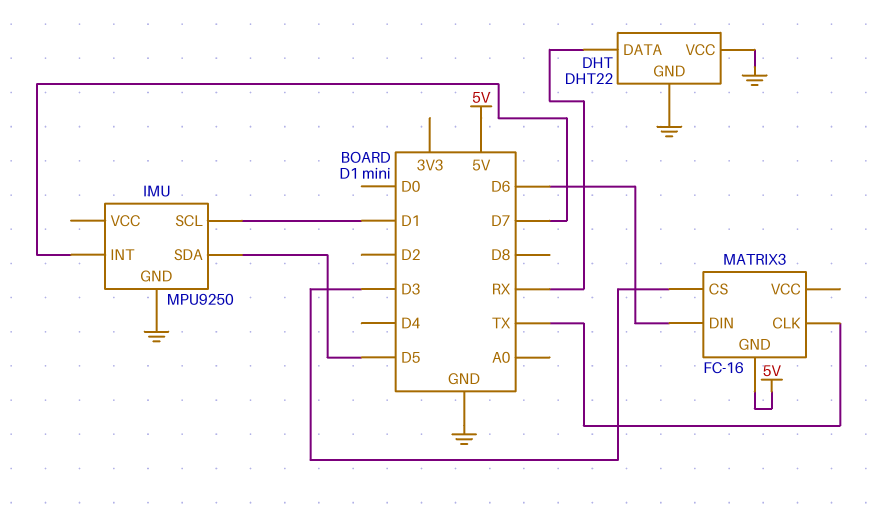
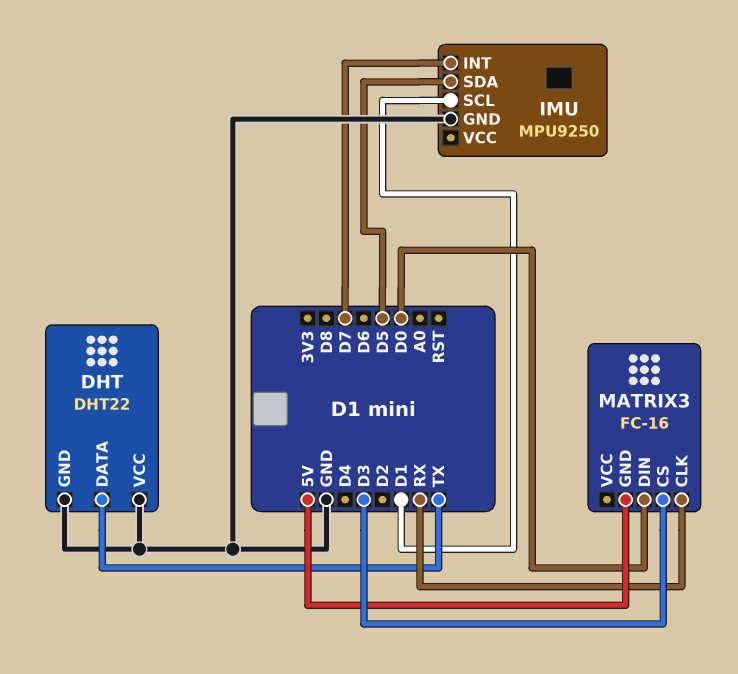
DHT pin DATA: RX -> TX
MATRIX3 pin CLK: TX -> RX
MATRIX3 pin DIN: D6 -> D0

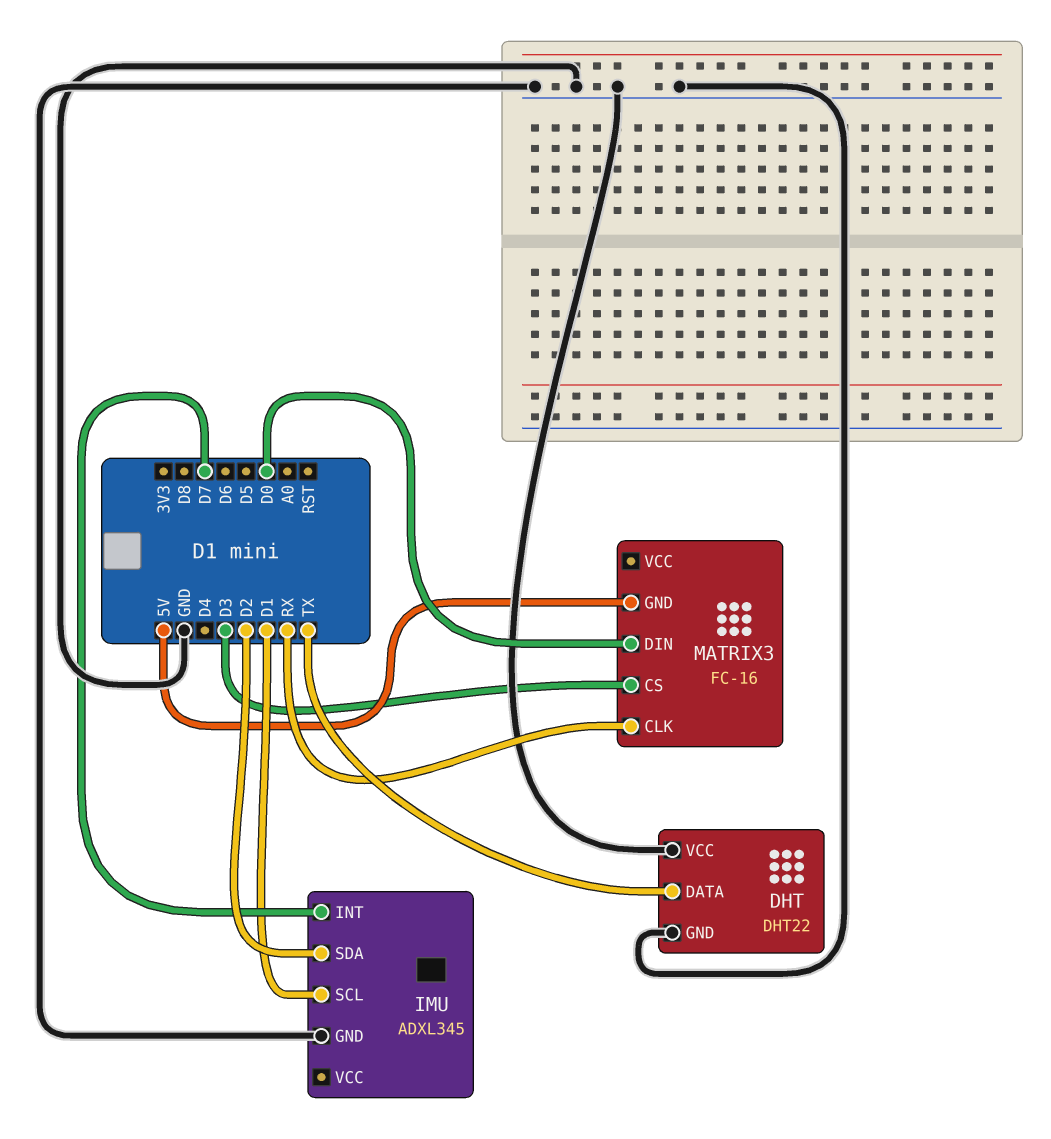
IMU: MPU9250 -> ADXL345
IMU pin SDA: D5 -> D2

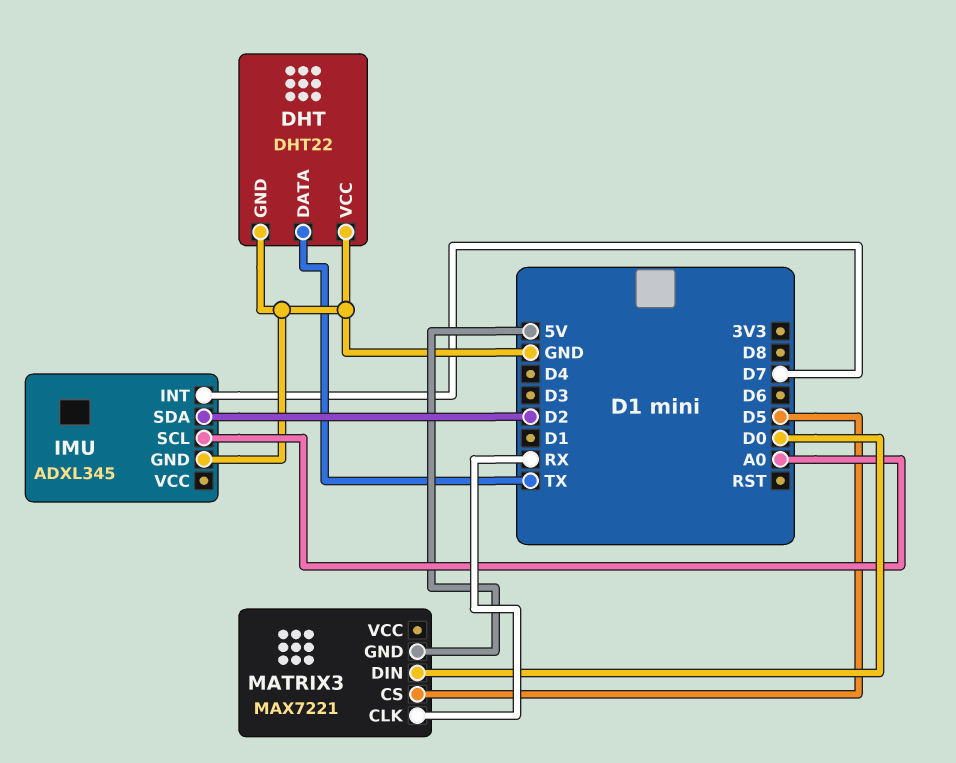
IMU pin SCL: D1 -> A0
MATRIX3: FC-16 -> MAX7221
MATRIX3 pin CS: D3 -> D5

